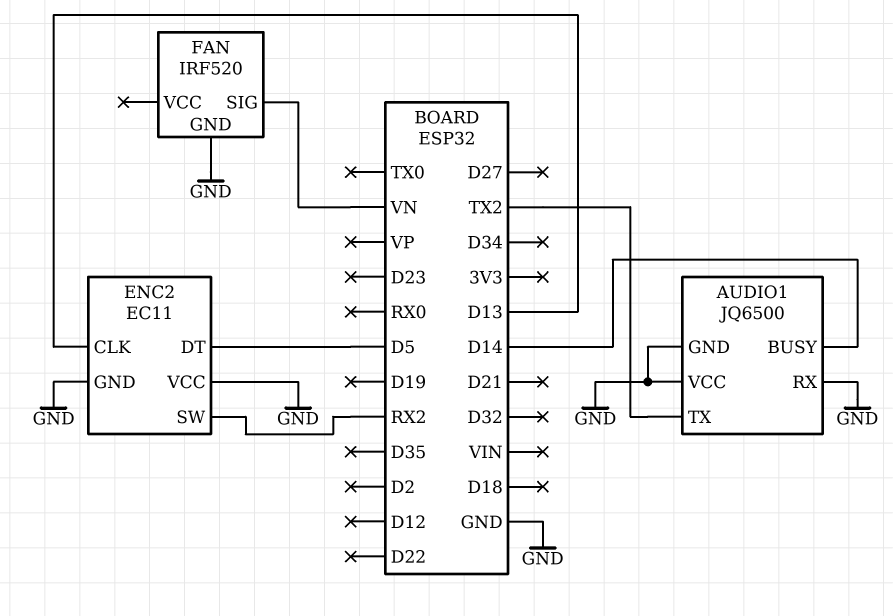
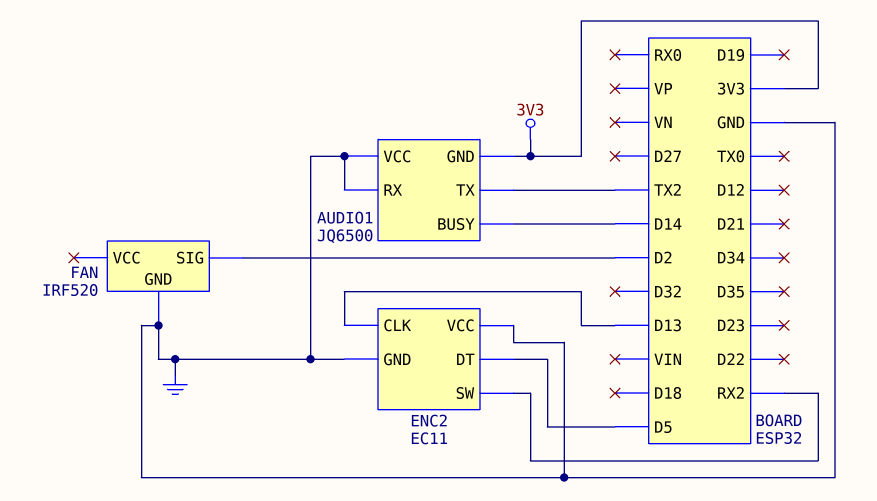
AUDIO1 pin GND: GND -> 3V3
FAN pin SIG: VN -> D2

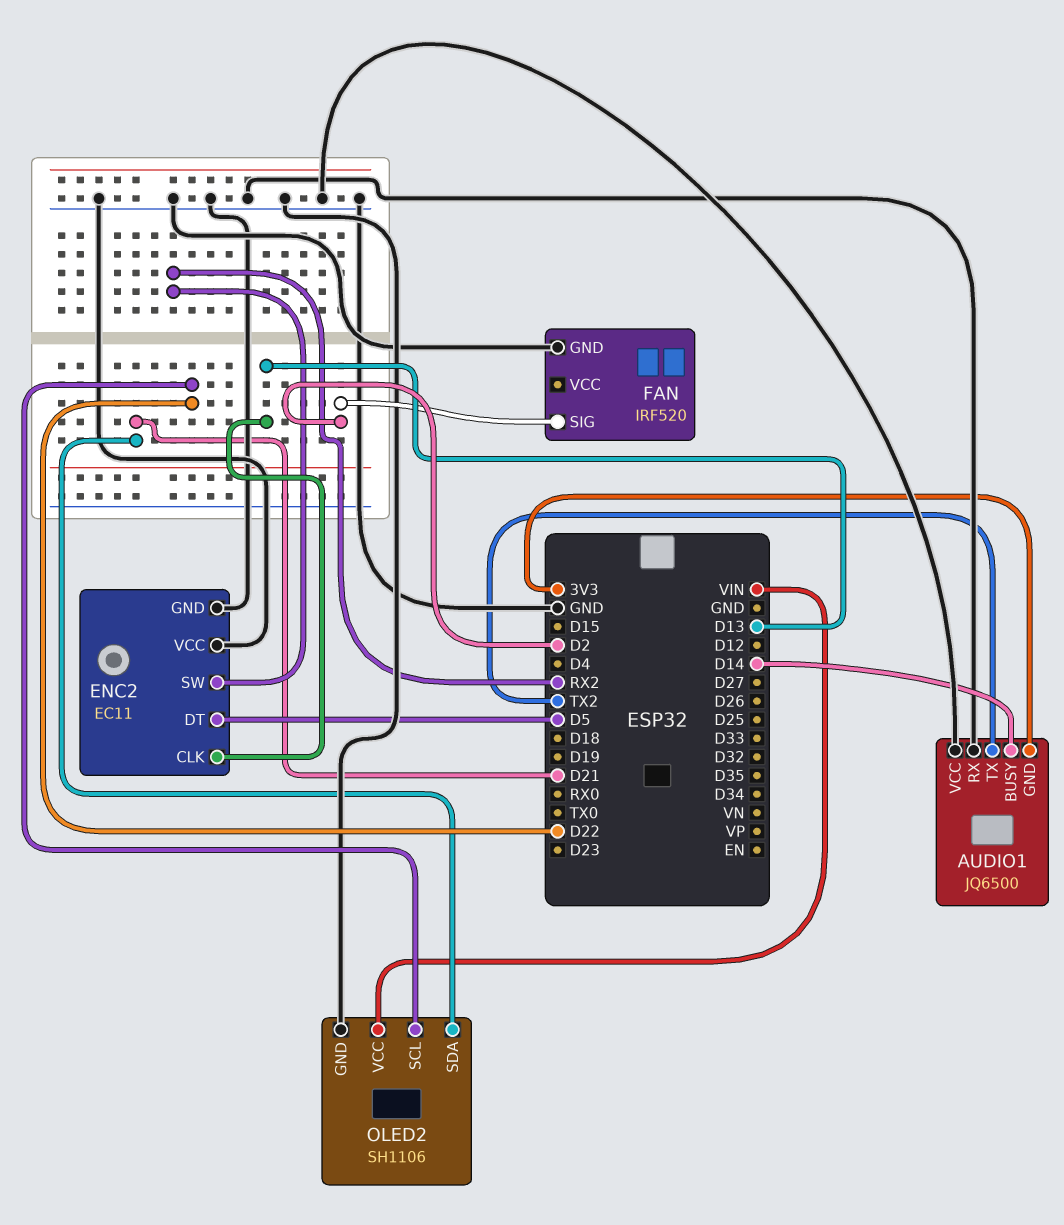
OLED2: none -> SH1106
OLED2 pin GND: none -> GND
OLED2 pin SCL: none -> D22
OLED2 pin SDA: none -> D21
OLED2 pin VCC: none -> VIN

